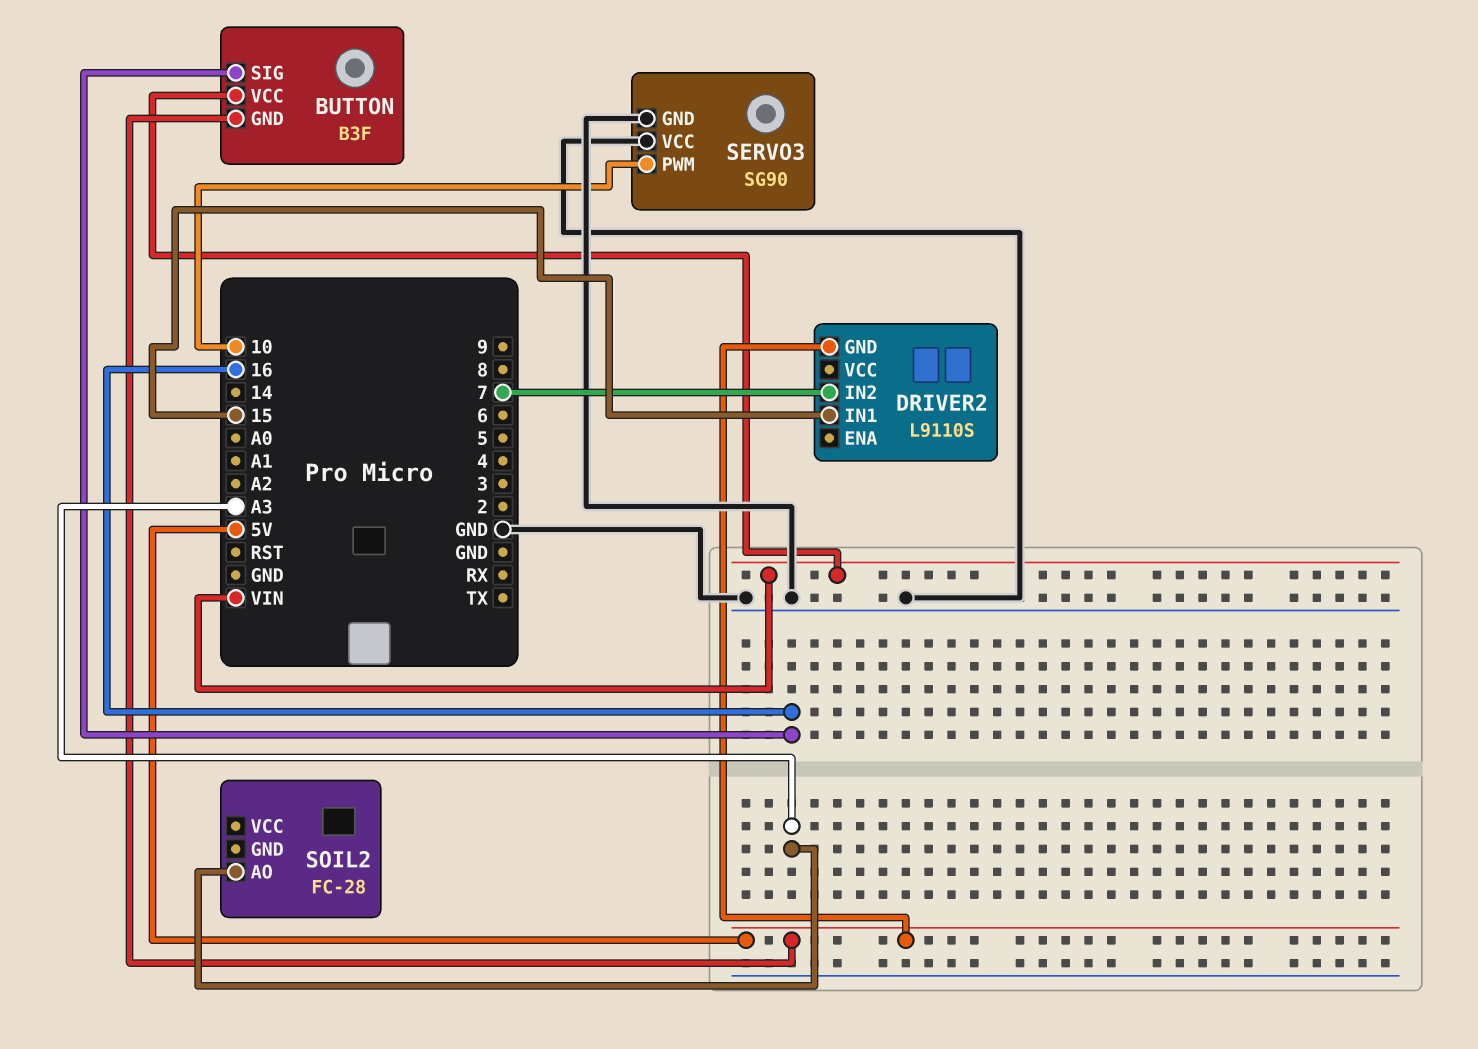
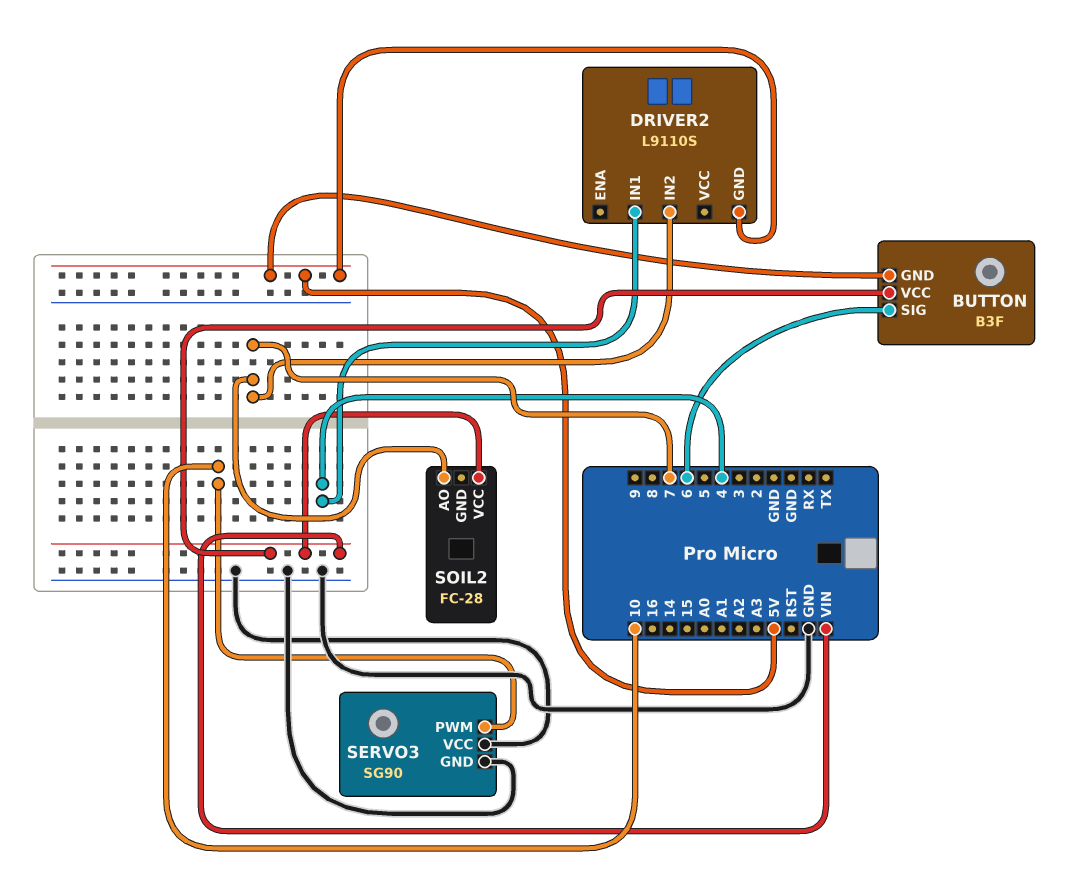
BUTTON pin SIG: 16 -> 6
DRIVER2 pin IN1: 15 -> 4
SOIL2 pin AO: A3 -> 7
SOIL2 pin VCC: none -> VIN

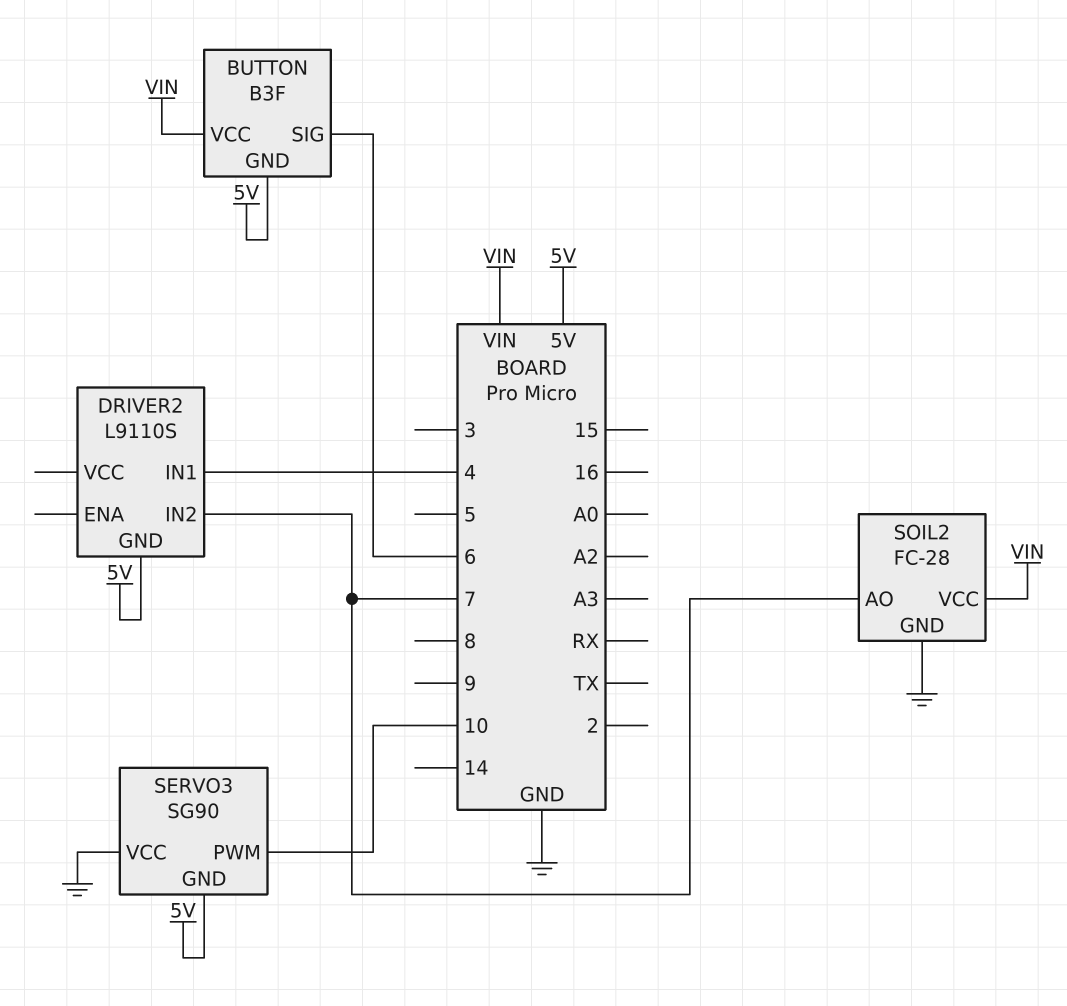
SERVO3 pin GND: GND -> 5V
SOIL2 pin GND: none -> GND

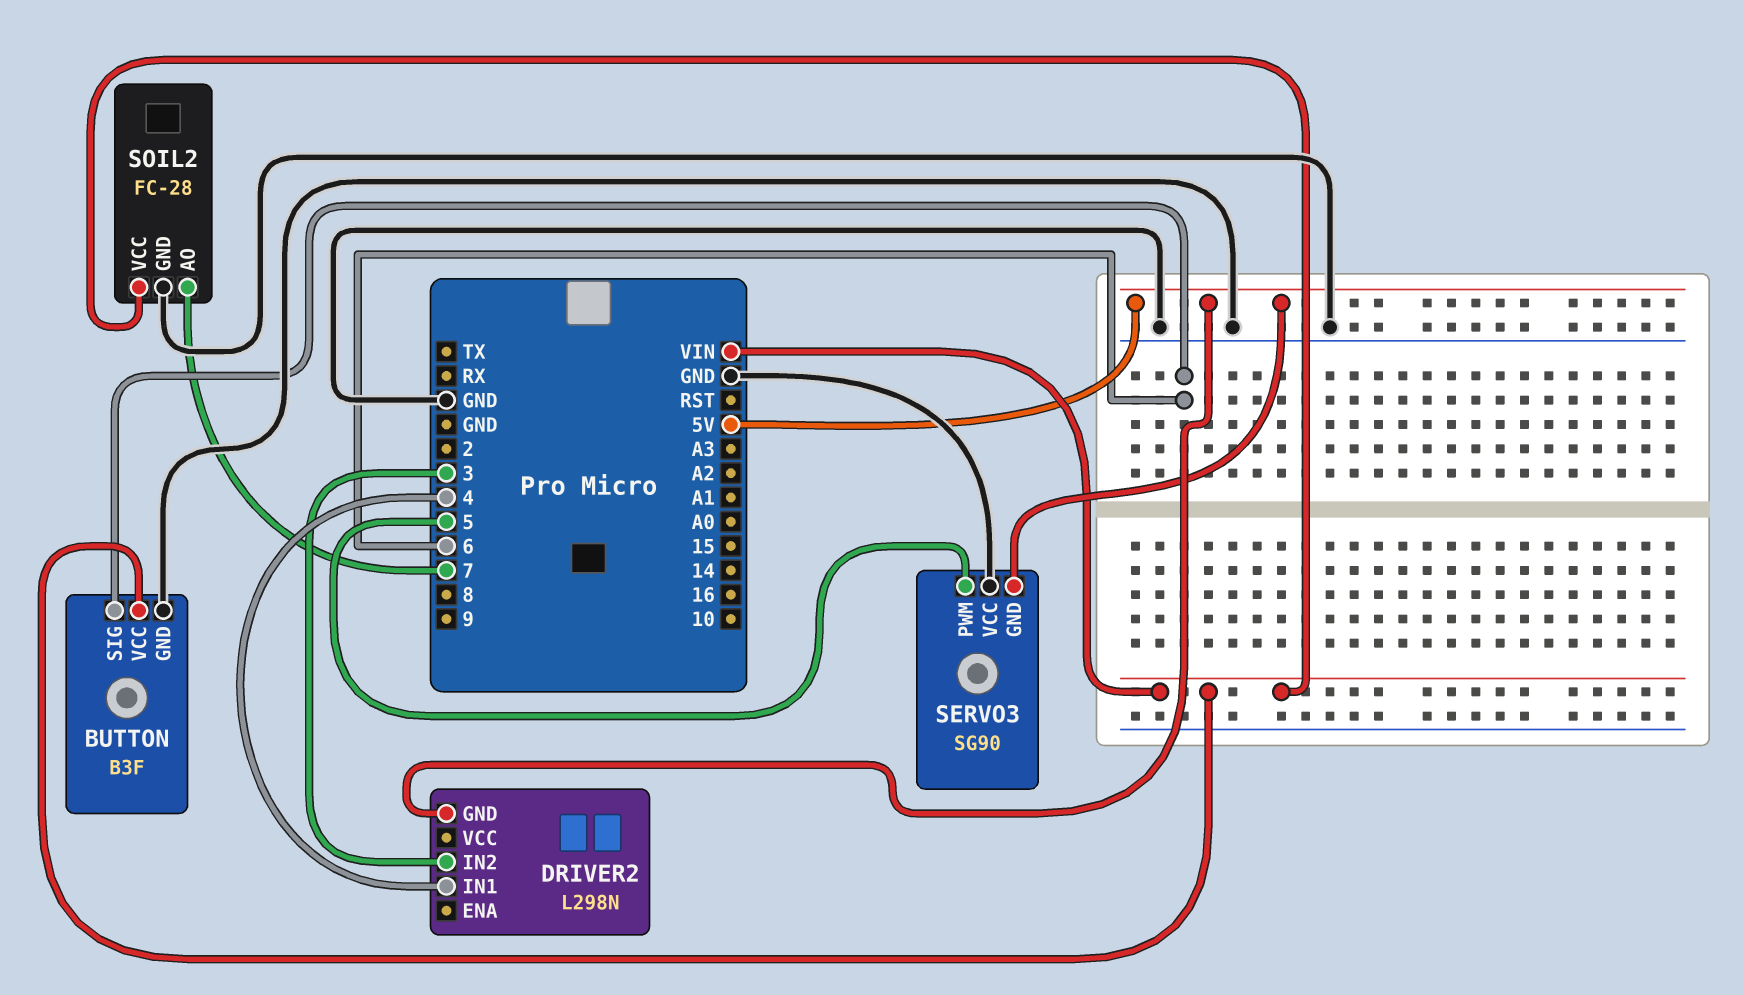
BUTTON pin GND: 5V -> GND
DRIVER2: L9110S -> L298N
DRIVER2 pin IN2: 7 -> 3
SERVO3 pin PWM: 10 -> 5

